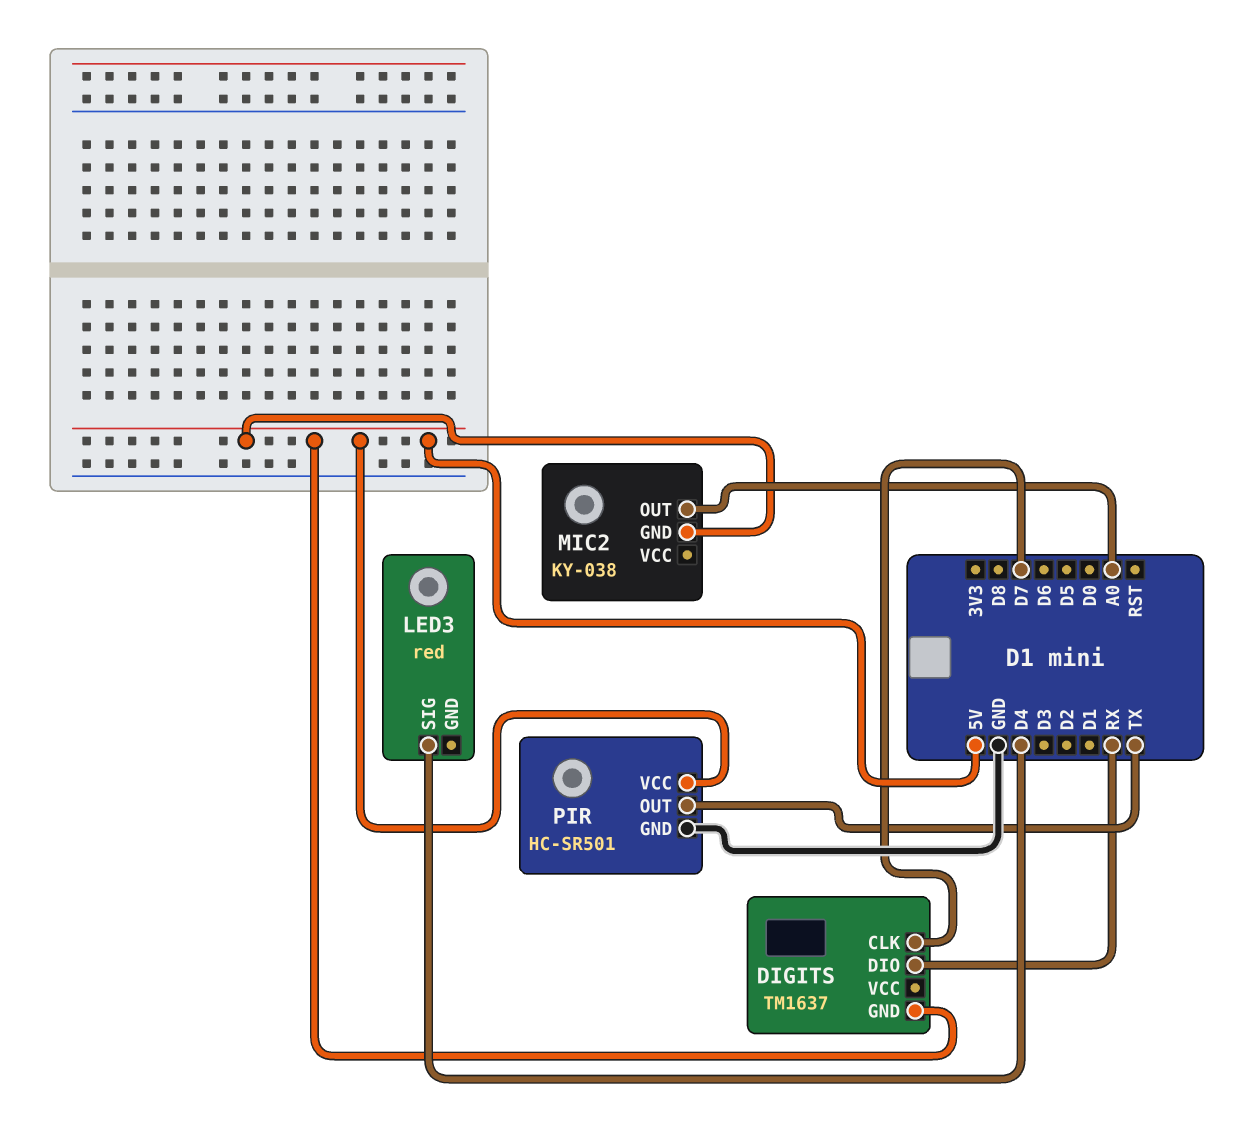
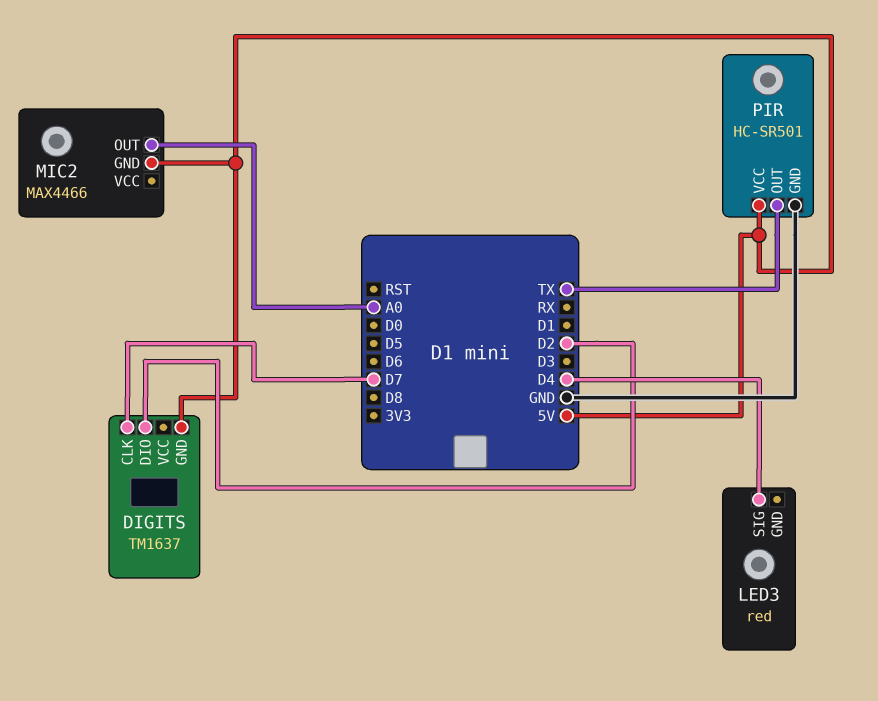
DIGITS pin DIO: RX -> D2
MIC2: KY-038 -> MAX4466

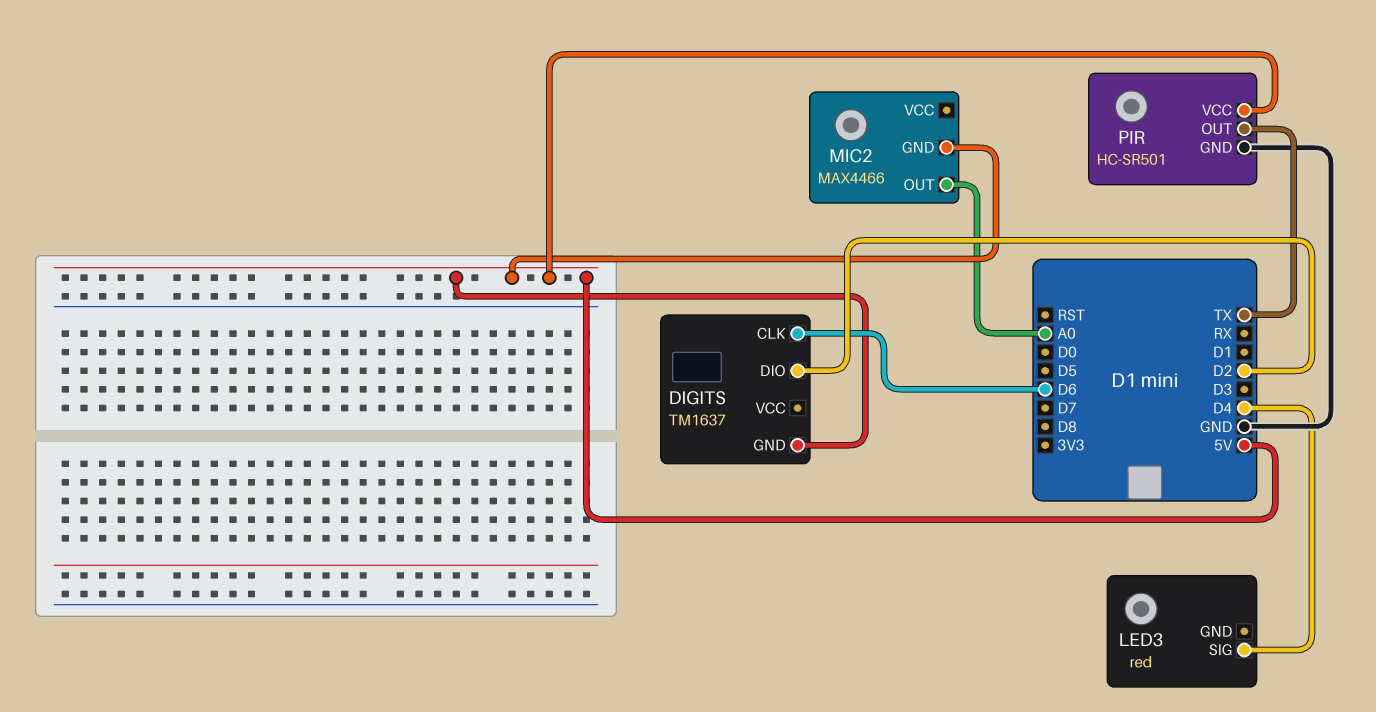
DIGITS pin CLK: D7 -> D6

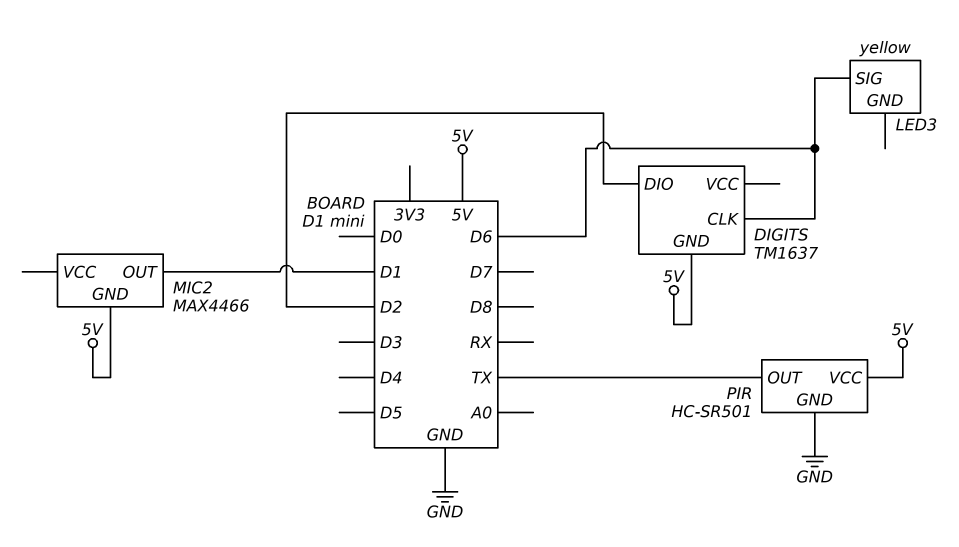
LED3: red -> yellow
LED3 pin SIG: D4 -> D6
MIC2 pin OUT: A0 -> D1

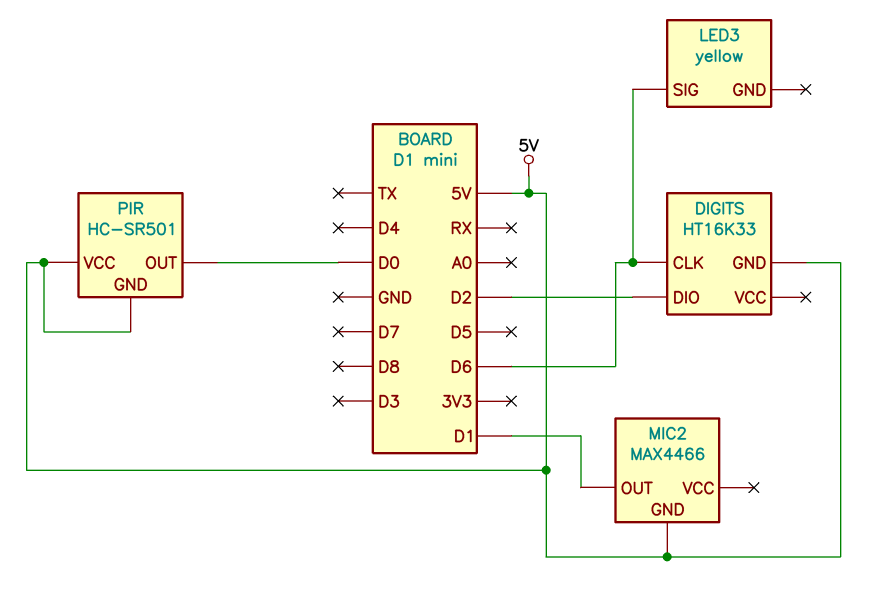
DIGITS: TM1637 -> HT16K33
PIR pin GND: GND -> 5V
PIR pin OUT: TX -> D0

